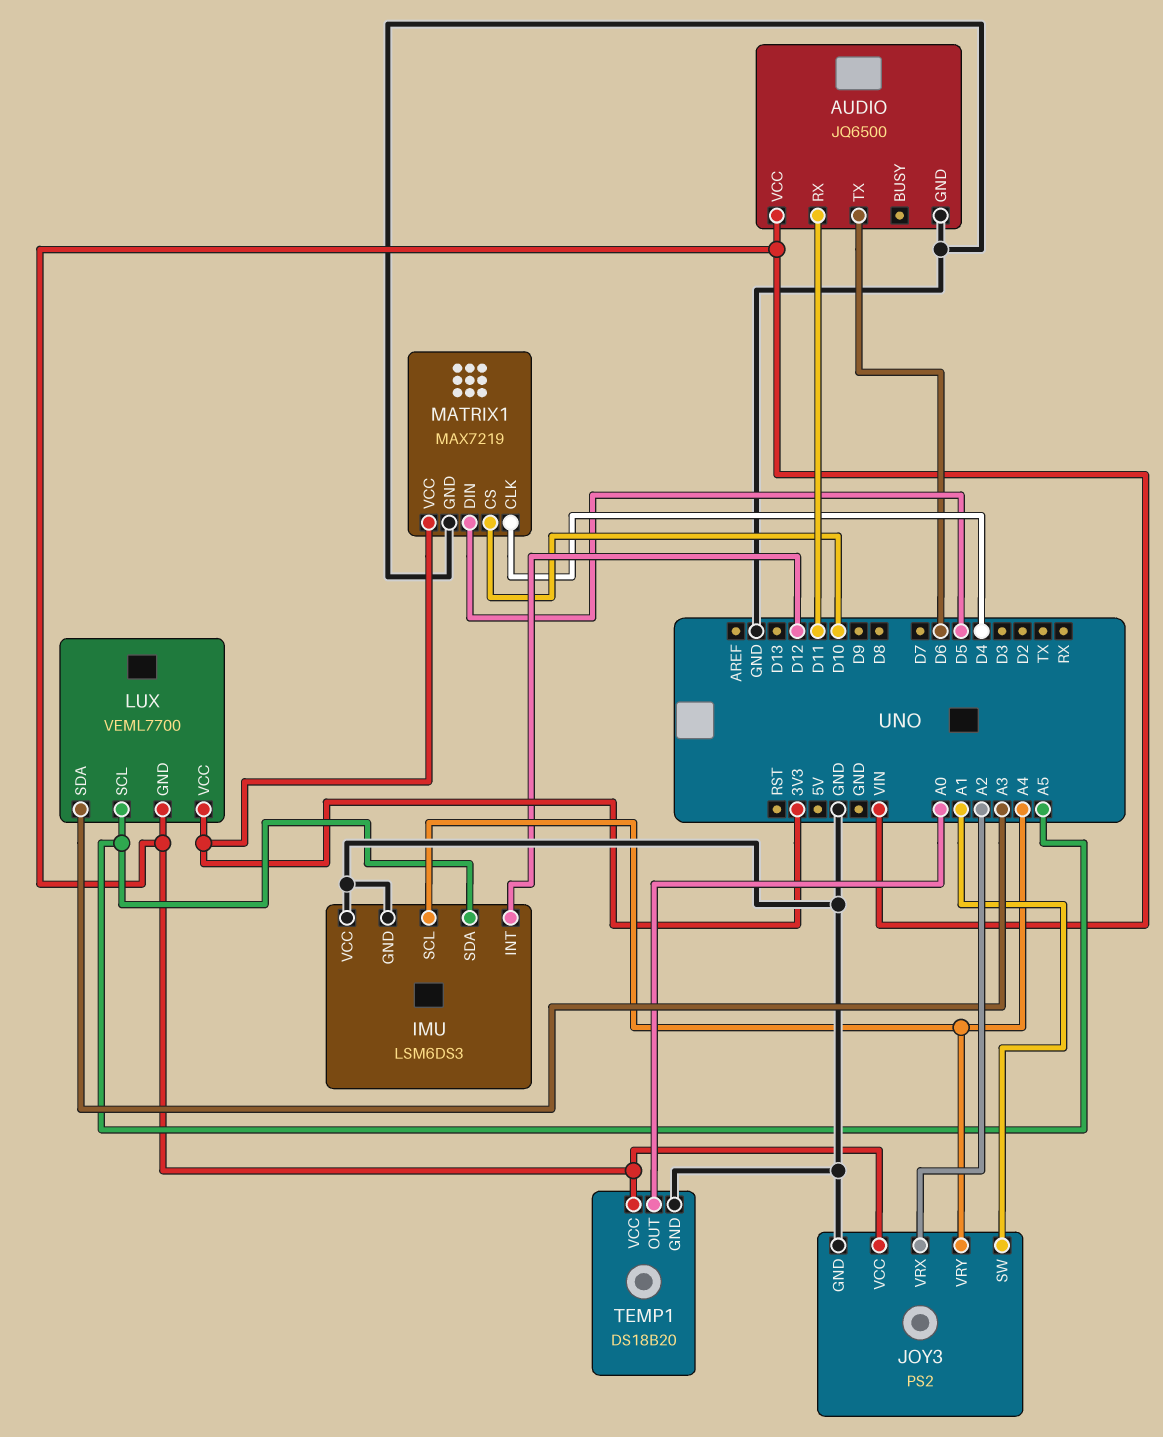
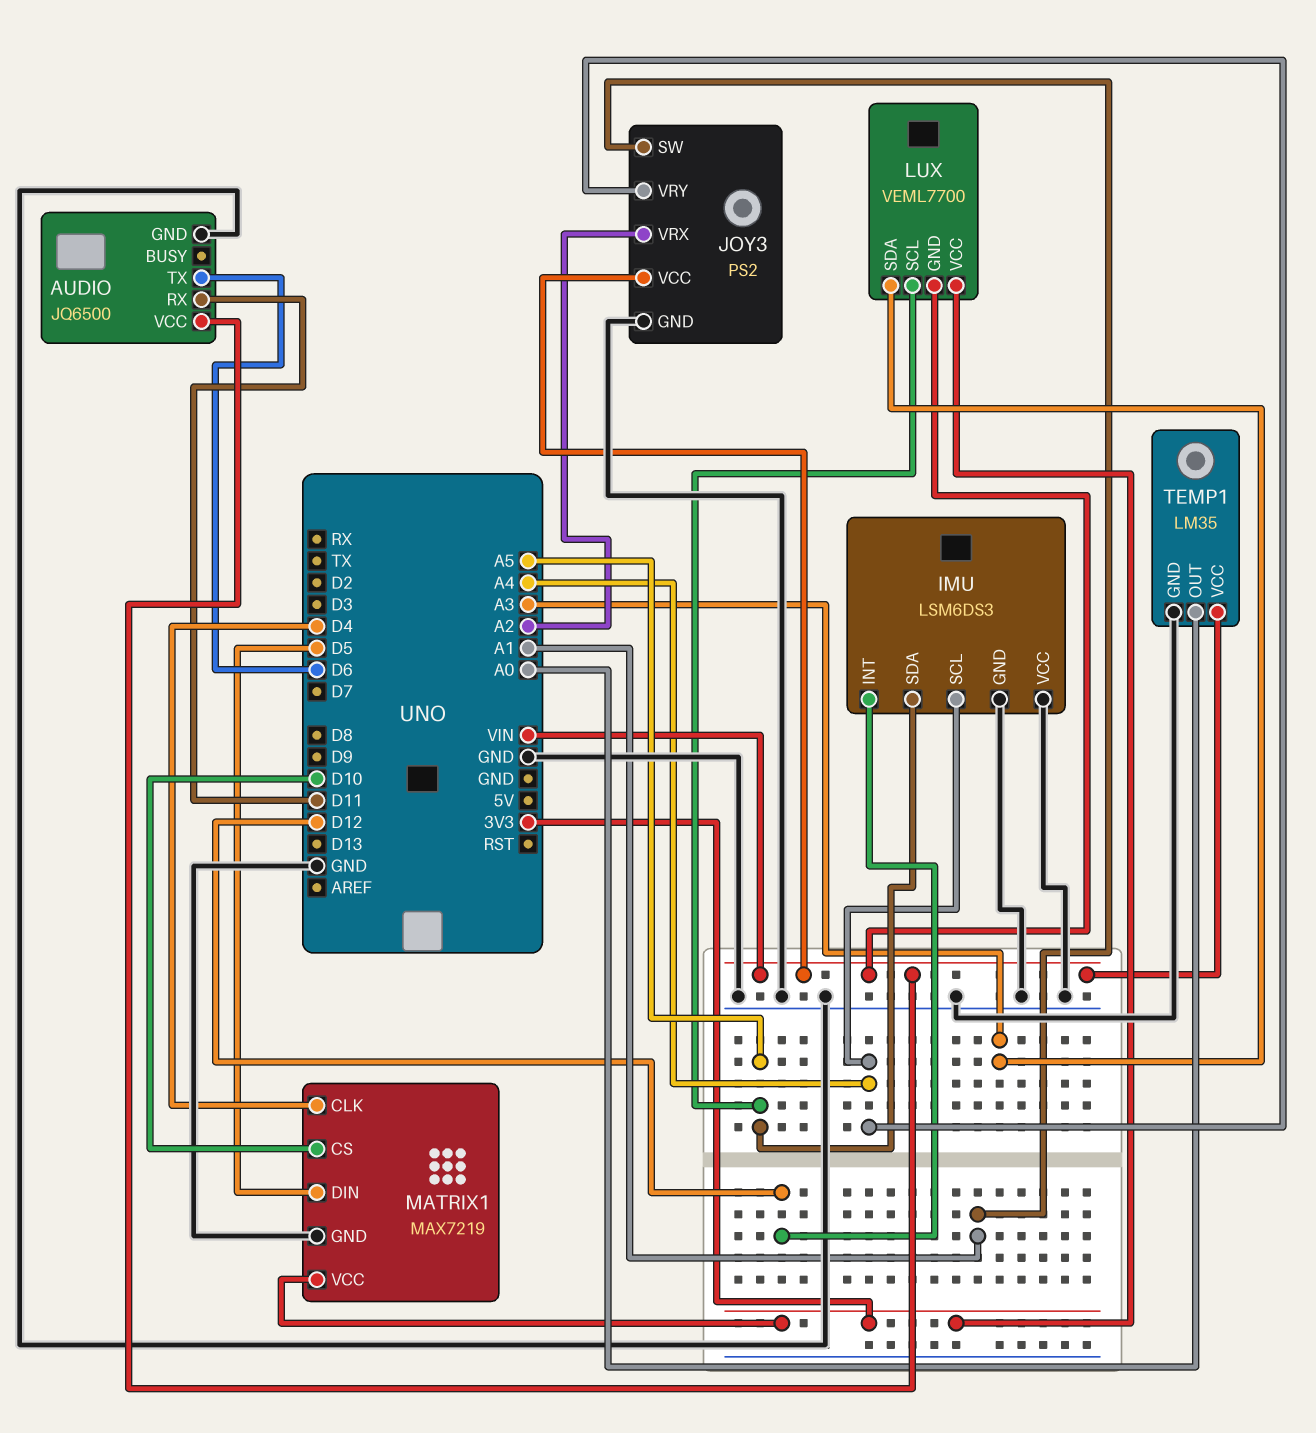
TEMP1: DS18B20 -> LM35

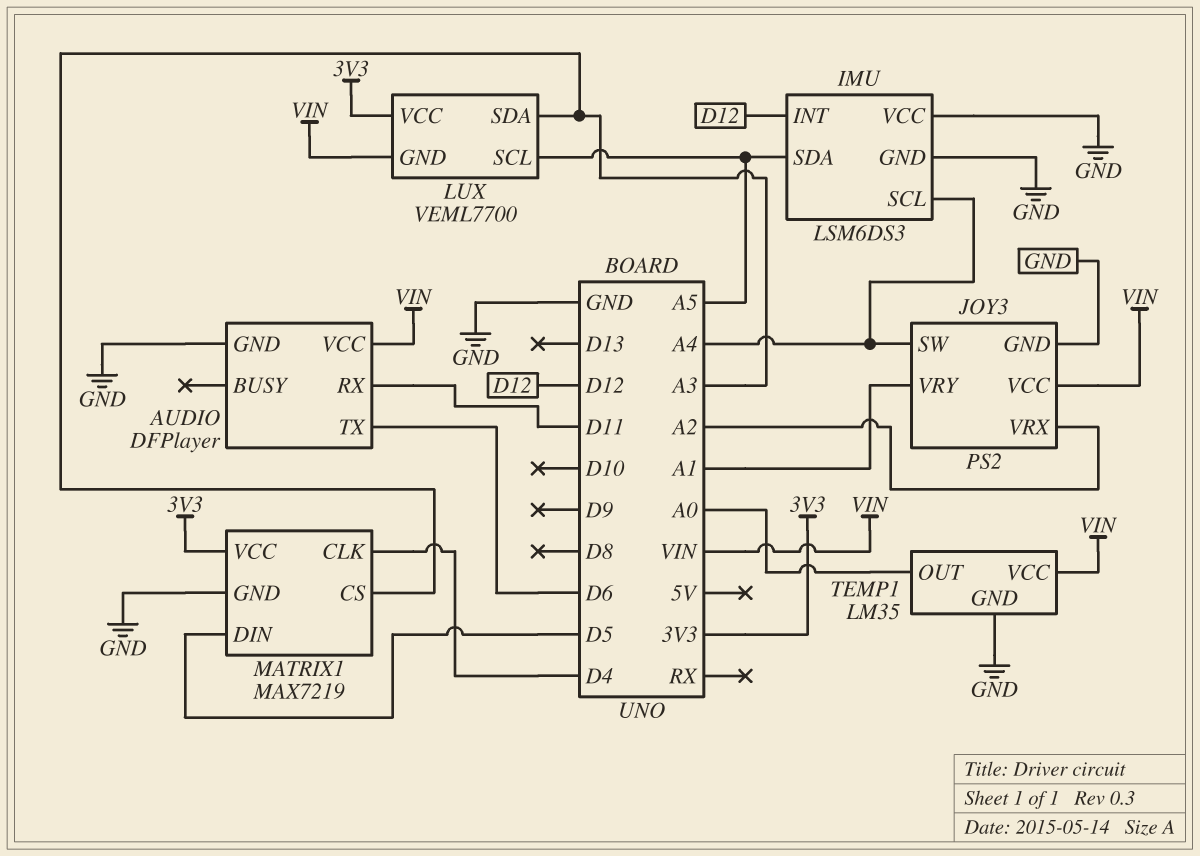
AUDIO: JQ6500 -> DFPlayer
JOY3 pin SW: A1 -> A4
JOY3 pin VRY: A4 -> A1
MATRIX1 pin CS: D10 -> A3

